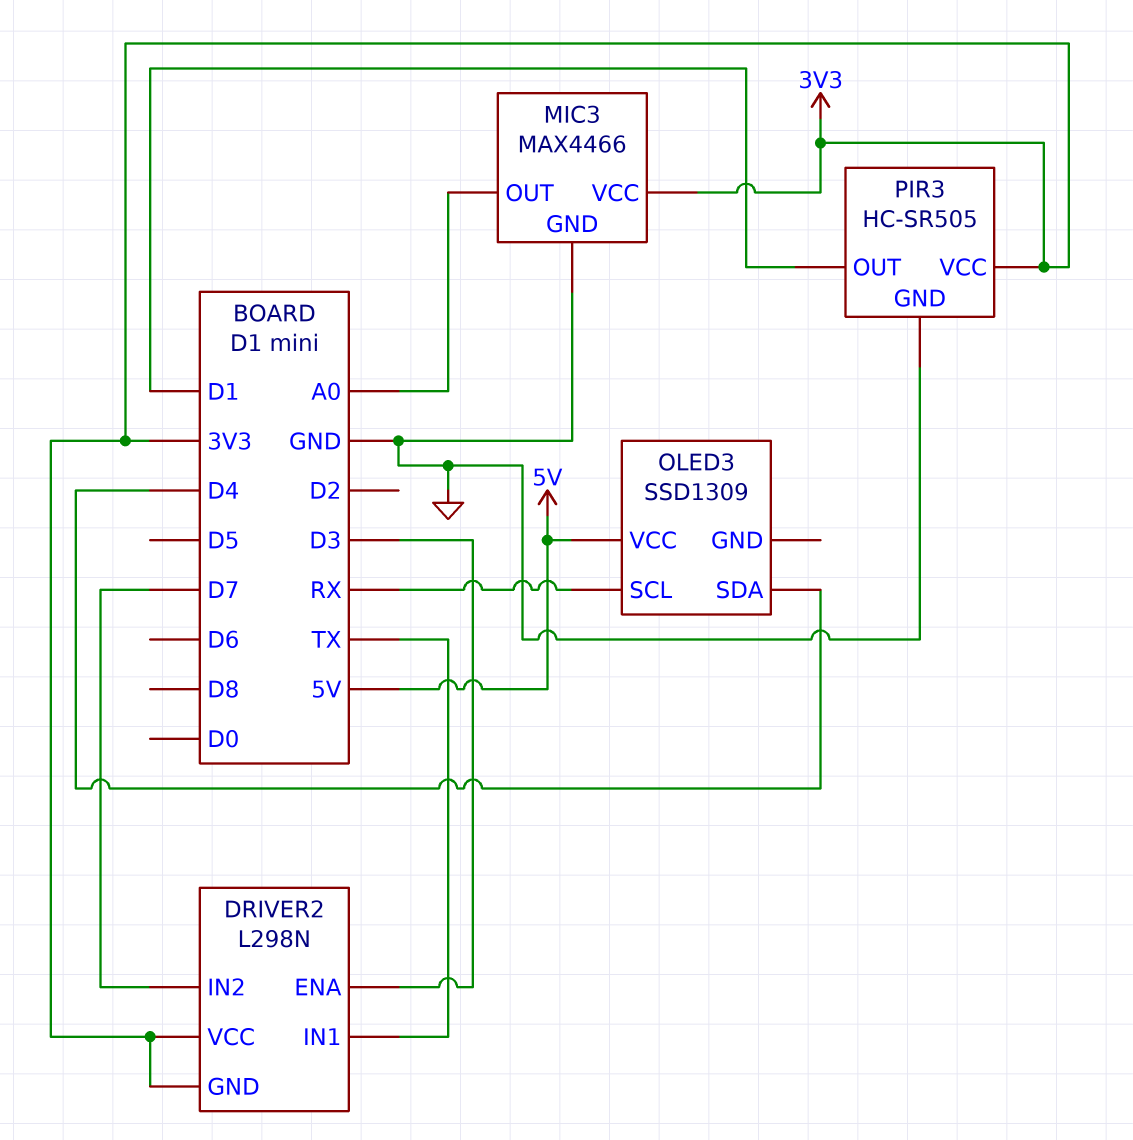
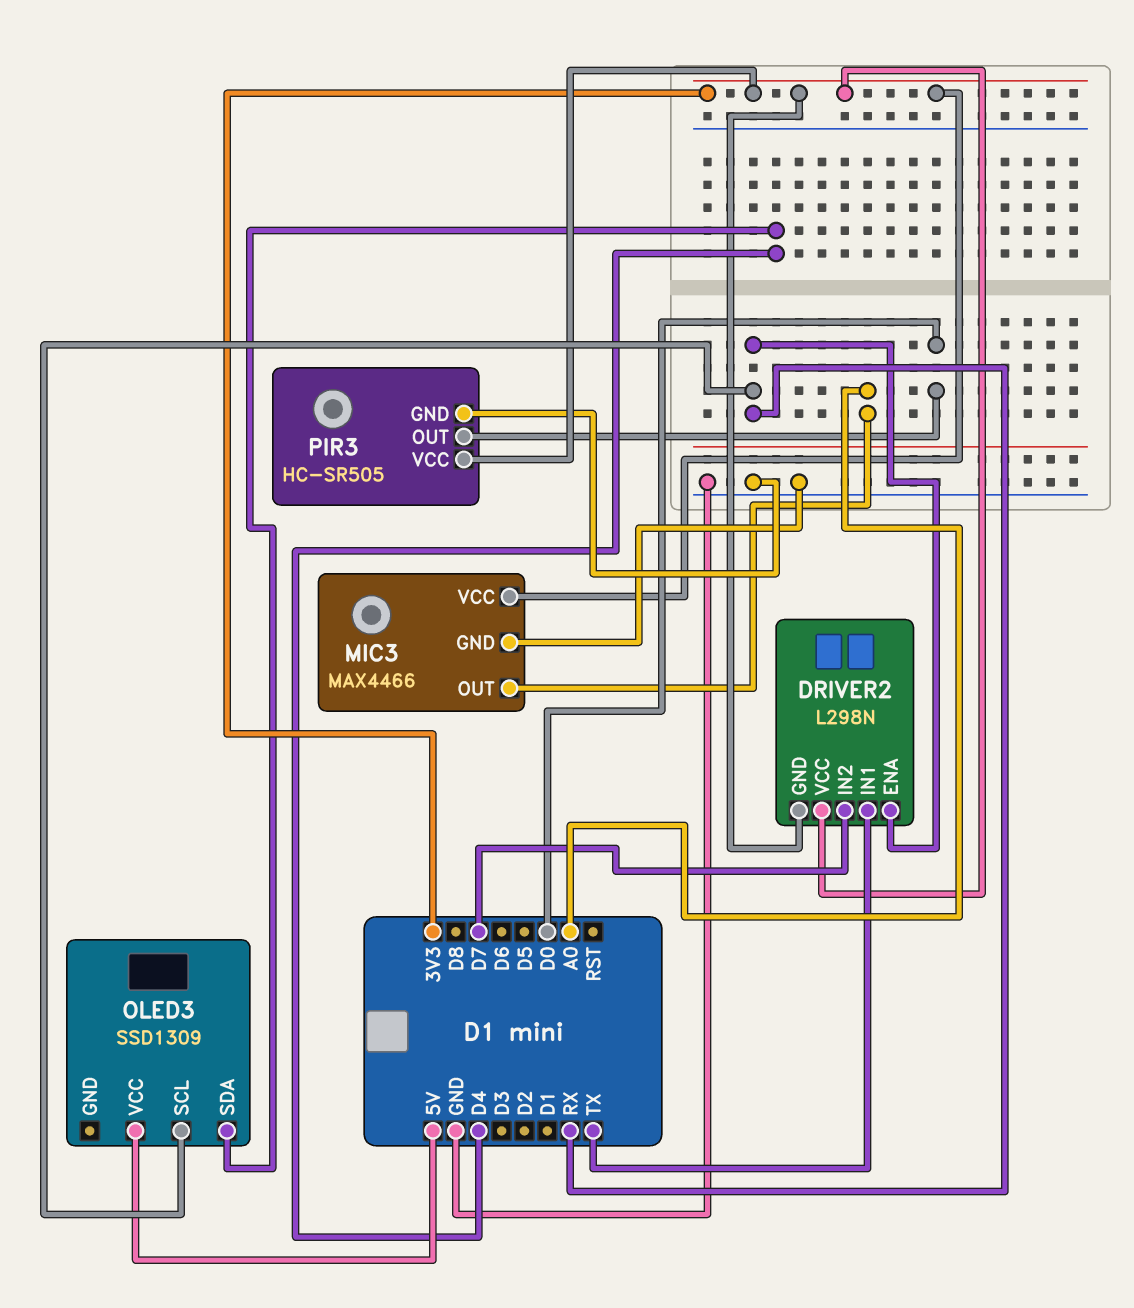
DRIVER2 pin ENA: D3 -> RX
PIR3 pin OUT: D1 -> D0

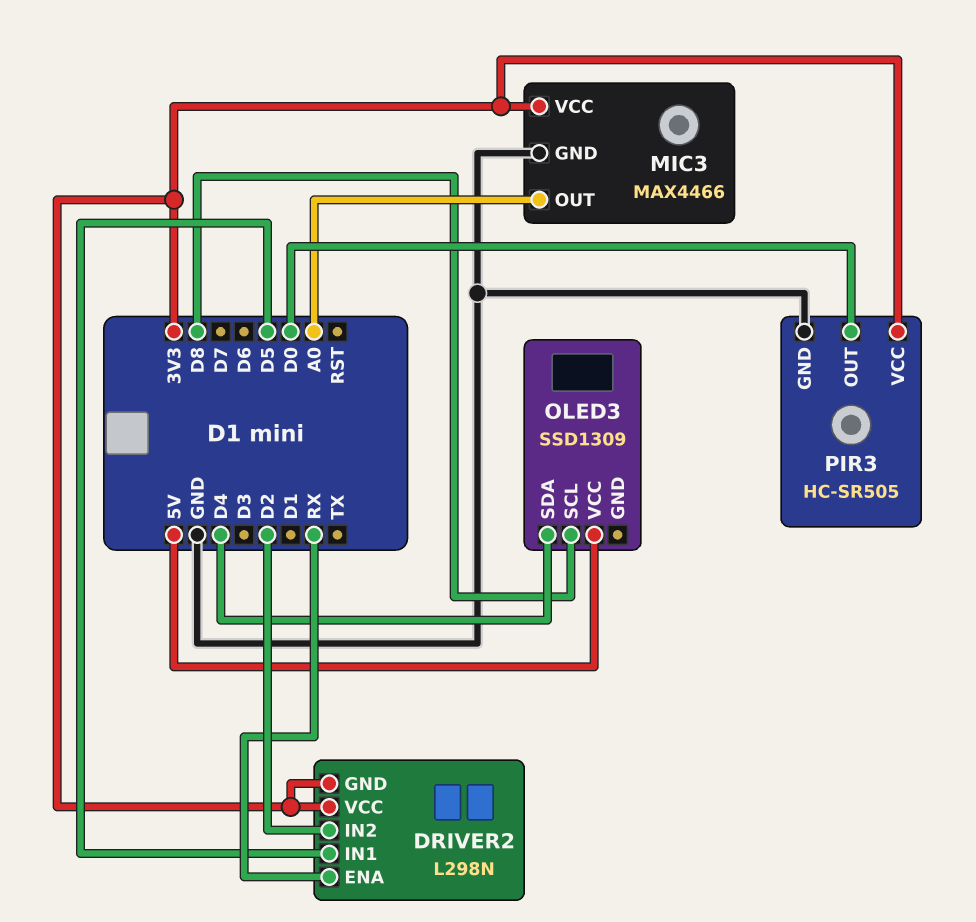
DRIVER2 pin IN1: TX -> D5
DRIVER2 pin IN2: D7 -> D2
OLED3 pin SCL: RX -> D8

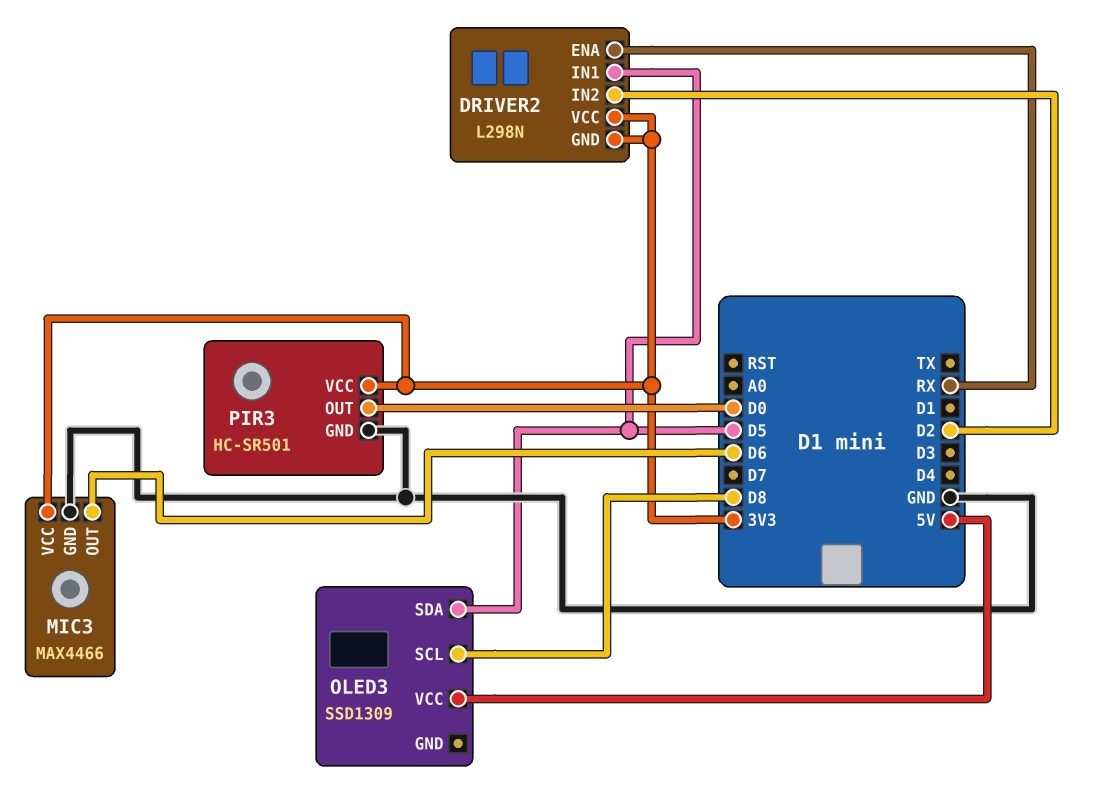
MIC3 pin OUT: A0 -> D6
OLED3 pin SDA: D4 -> D5
PIR3: HC-SR505 -> HC-SR501

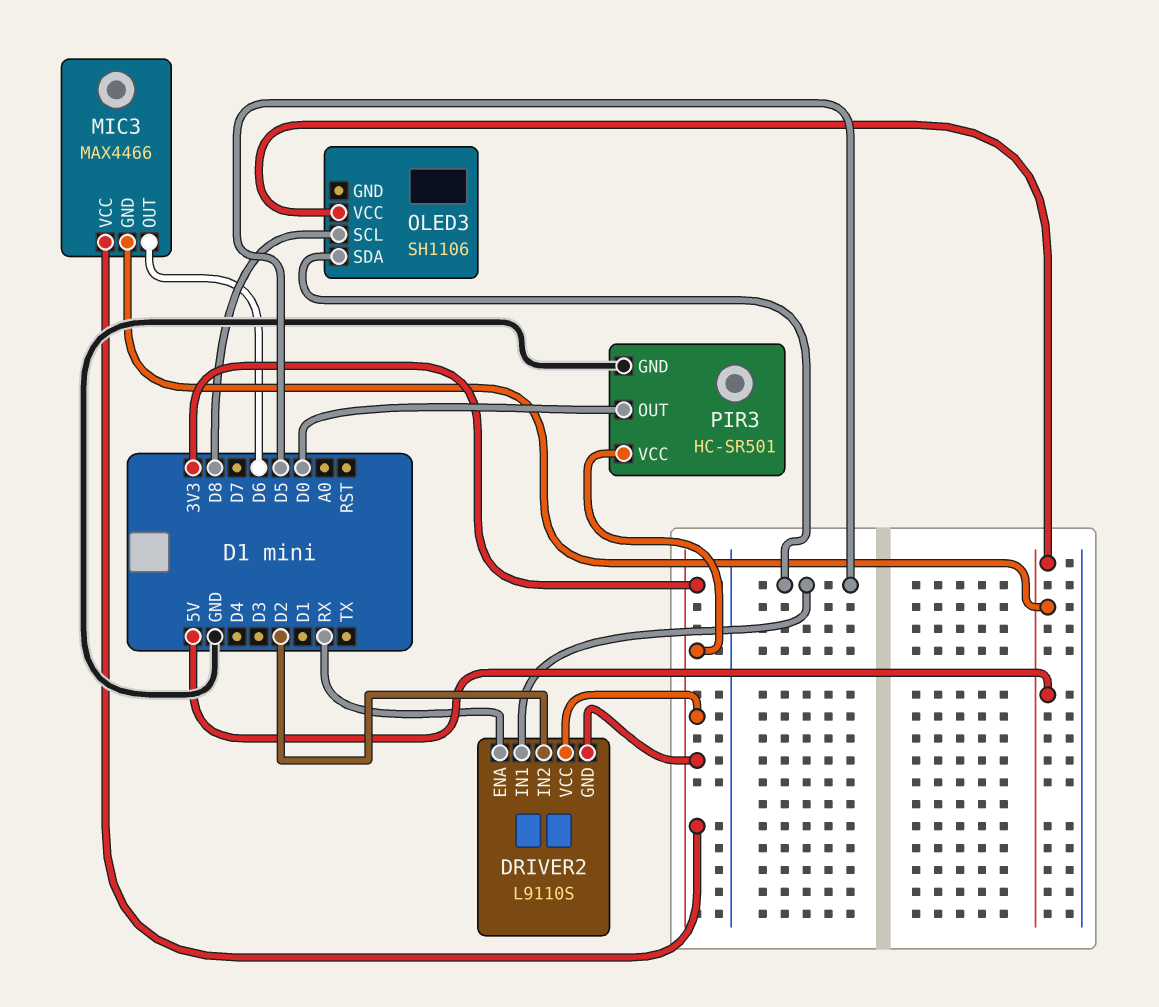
DRIVER2: L298N -> L9110S
MIC3 pin GND: GND -> 5V
OLED3: SSD1309 -> SH1106

